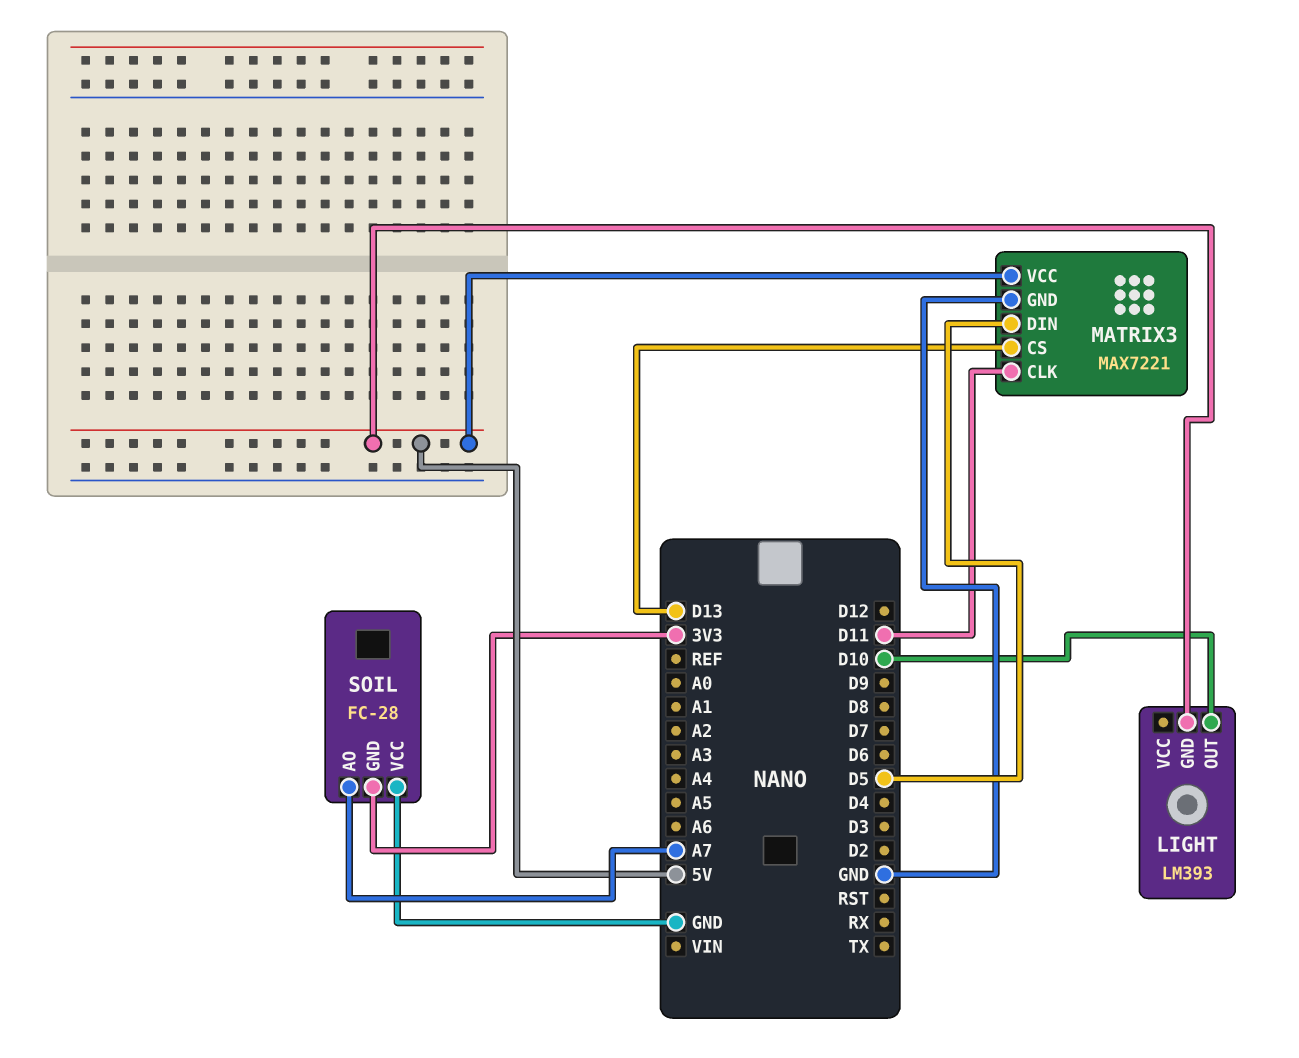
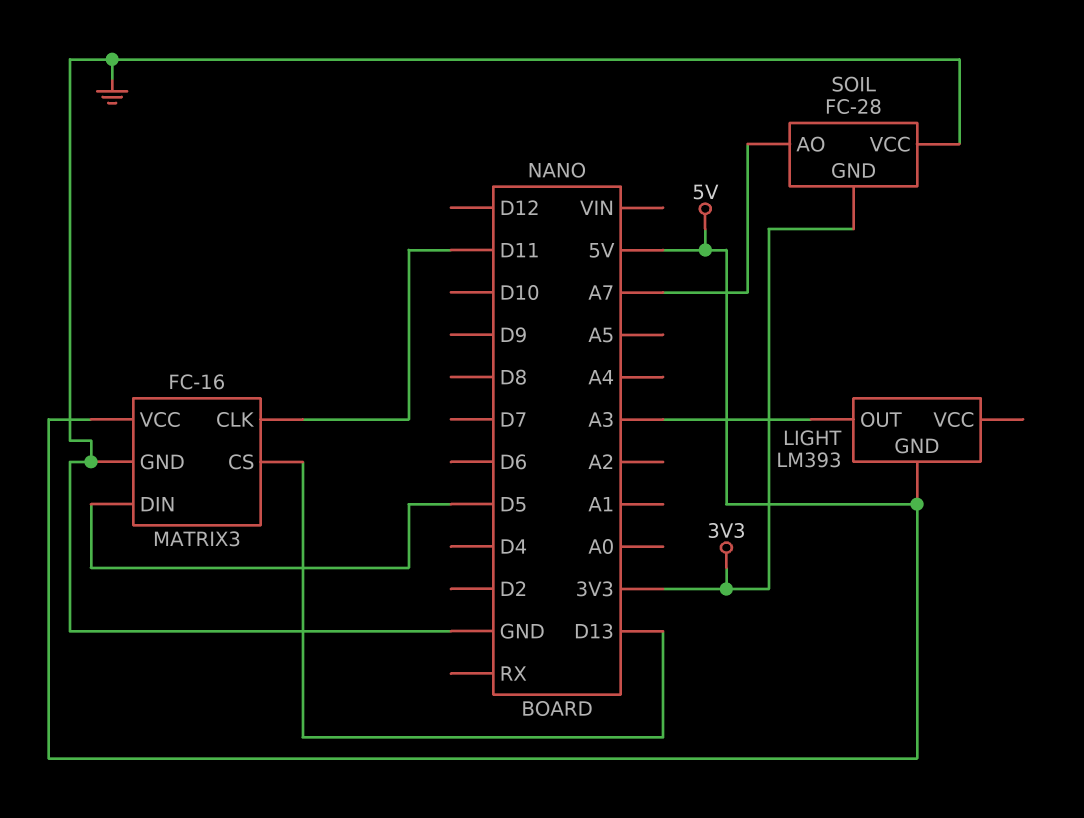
LIGHT pin OUT: D10 -> A3
MATRIX3: MAX7221 -> FC-16

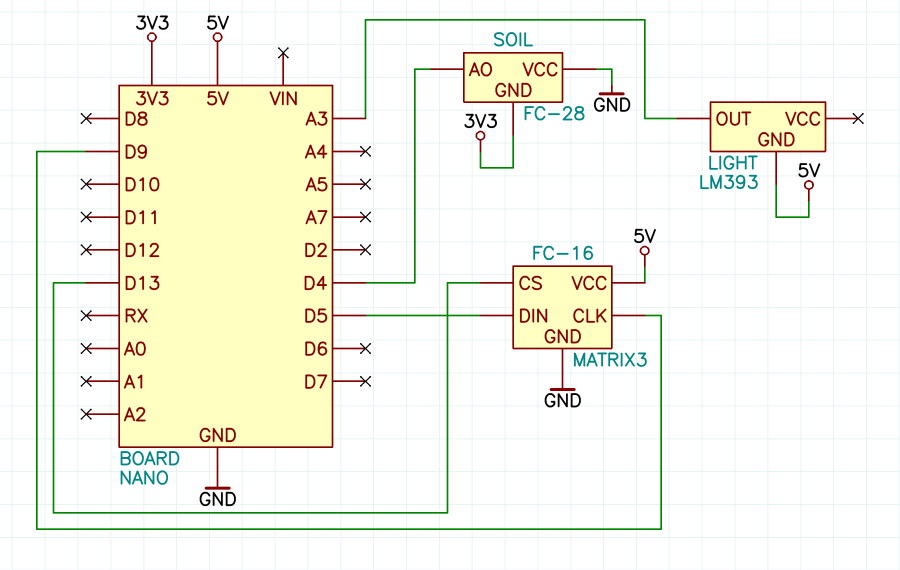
MATRIX3 pin CLK: D11 -> D9
SOIL pin AO: A7 -> D4

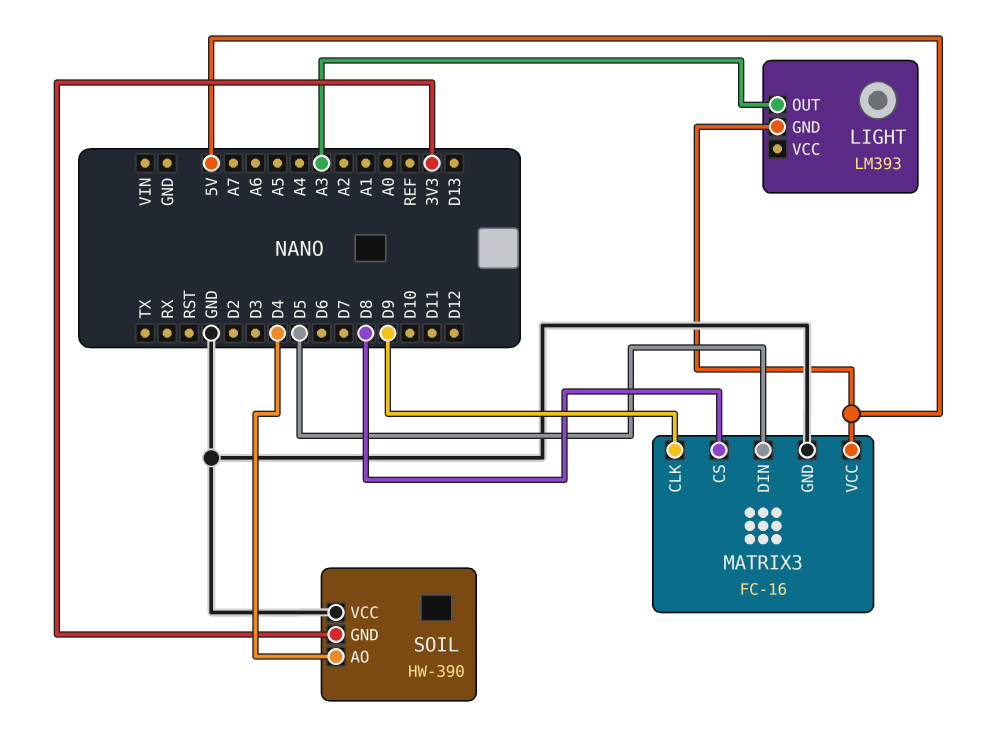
MATRIX3 pin CS: D13 -> D8
SOIL: FC-28 -> HW-390

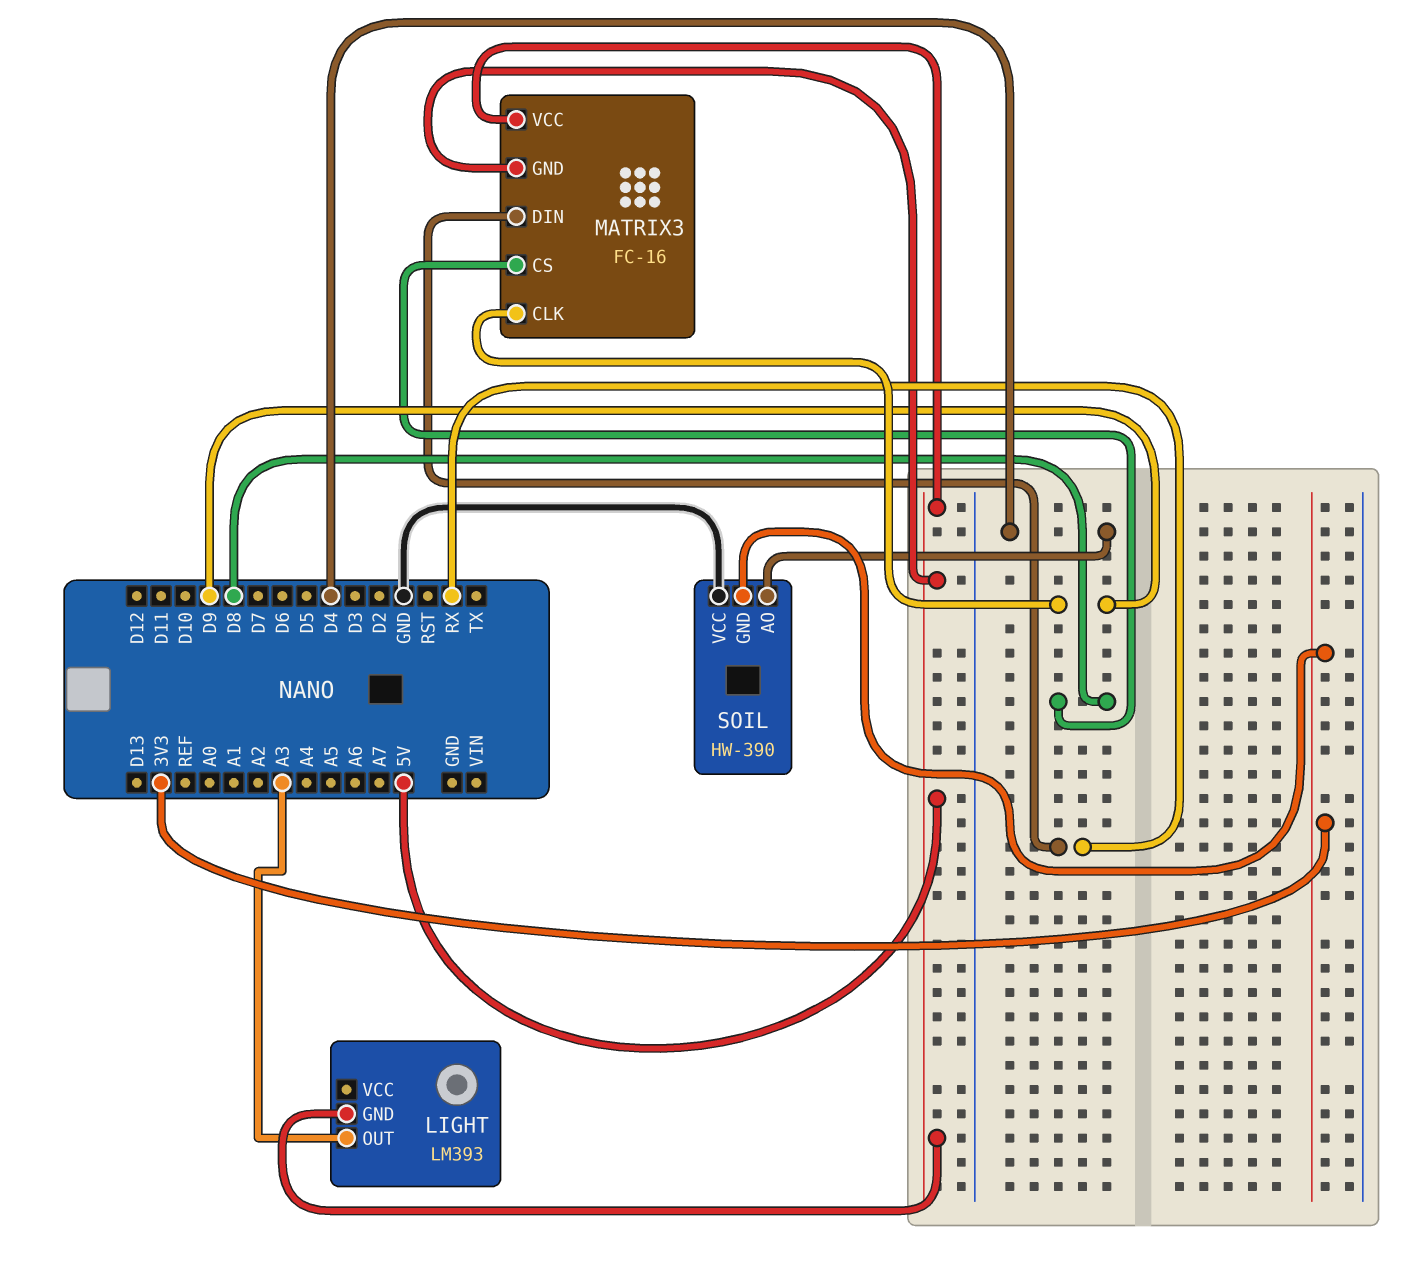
MATRIX3 pin DIN: D5 -> RX
MATRIX3 pin GND: GND -> 5V

